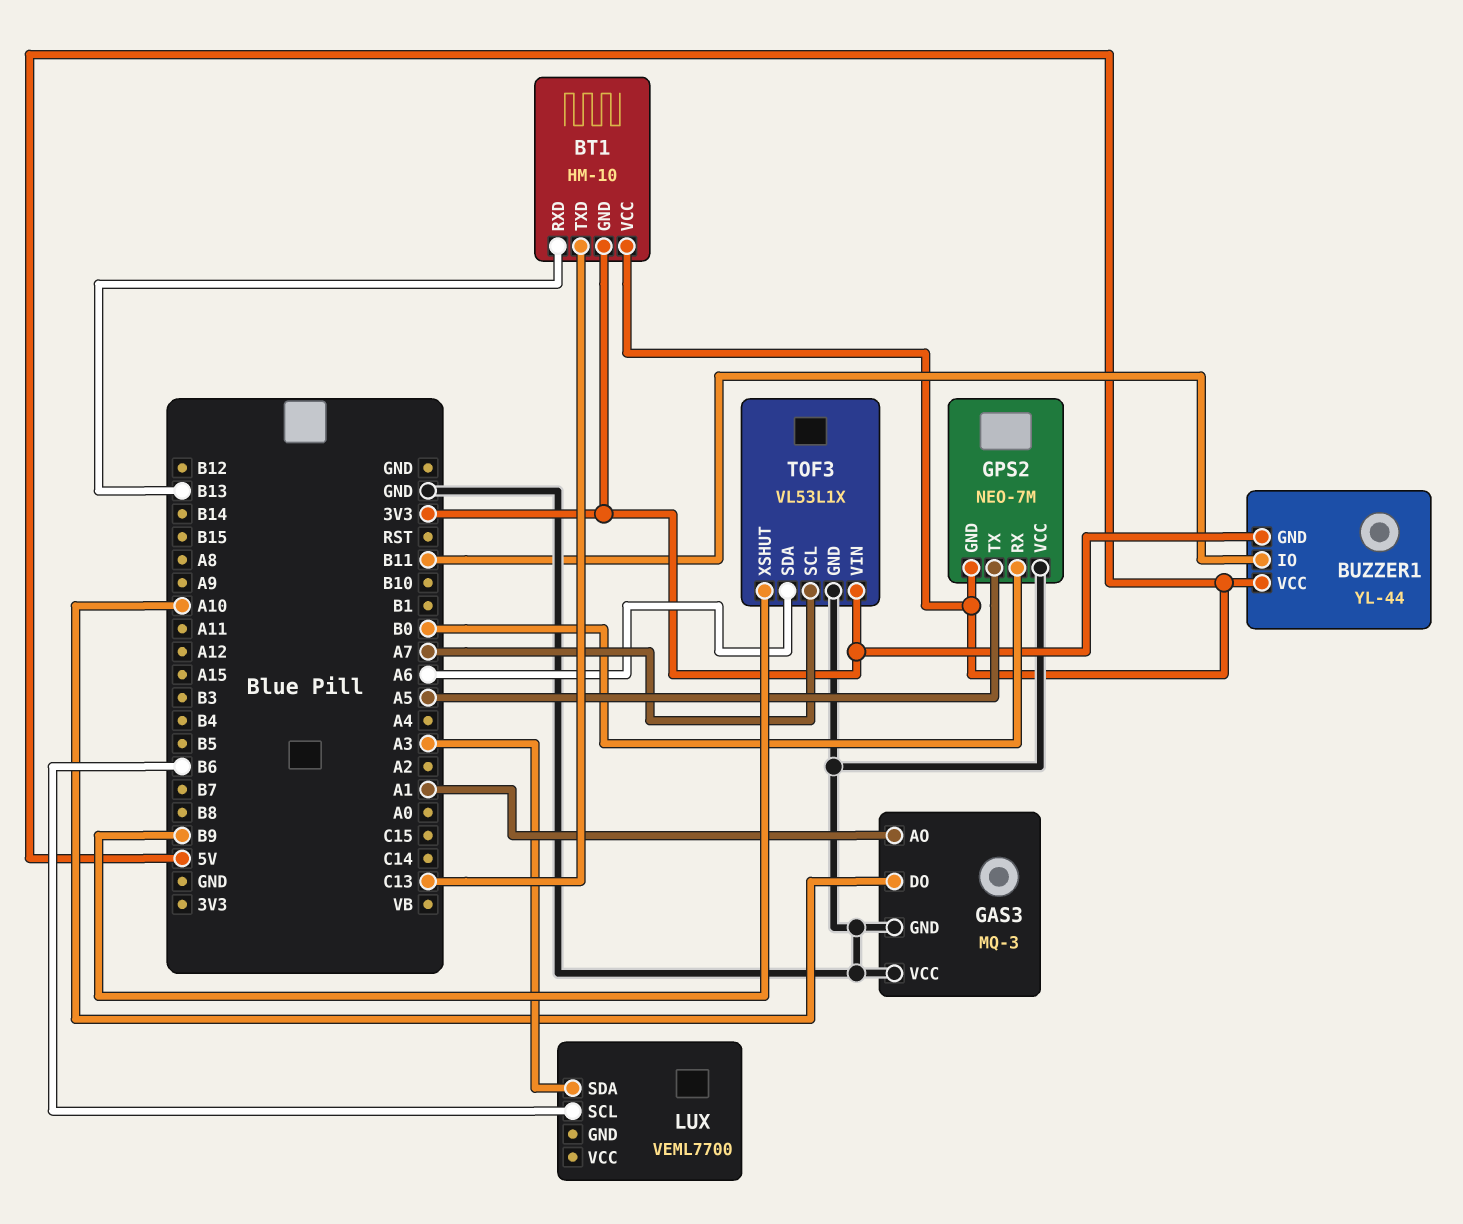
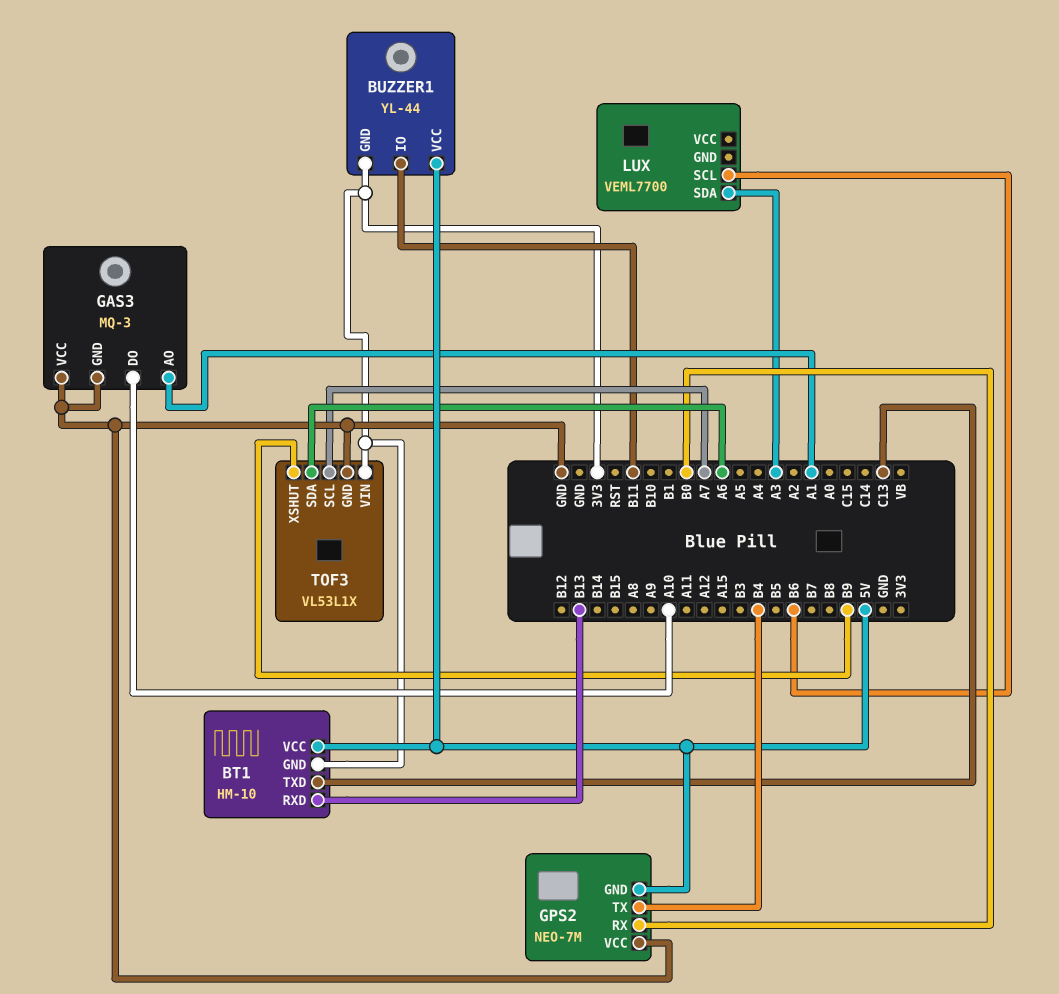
GPS2 pin TX: A5 -> B4

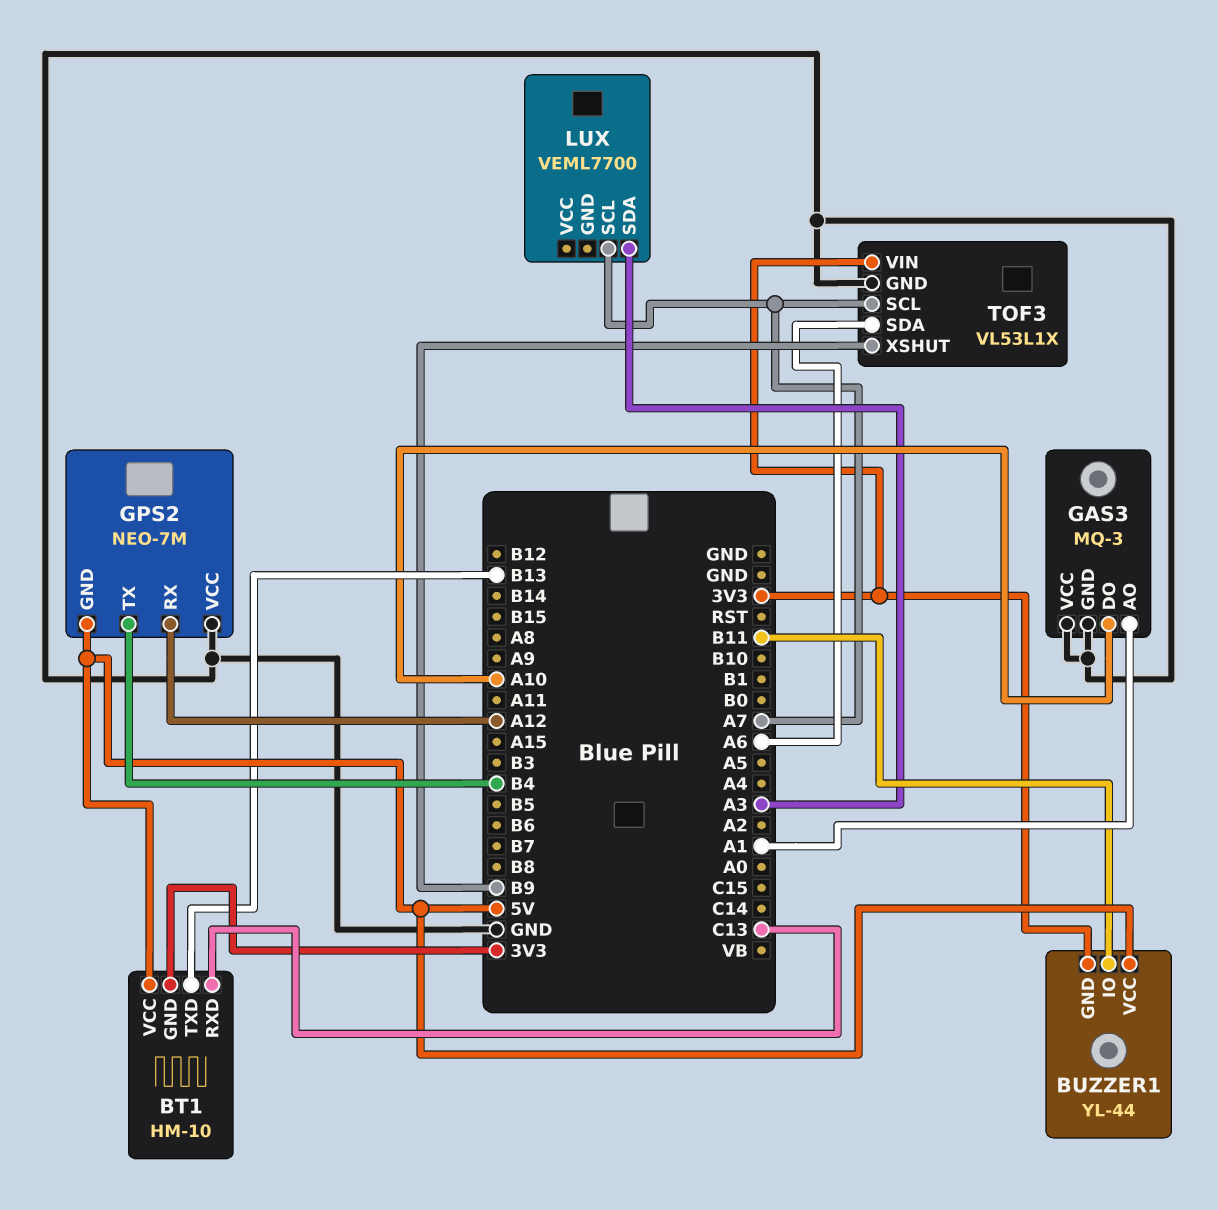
BT1 pin RXD: B13 -> C13
BT1 pin TXD: C13 -> B13
GPS2 pin RX: B0 -> A12
LUX pin SCL: B6 -> A7

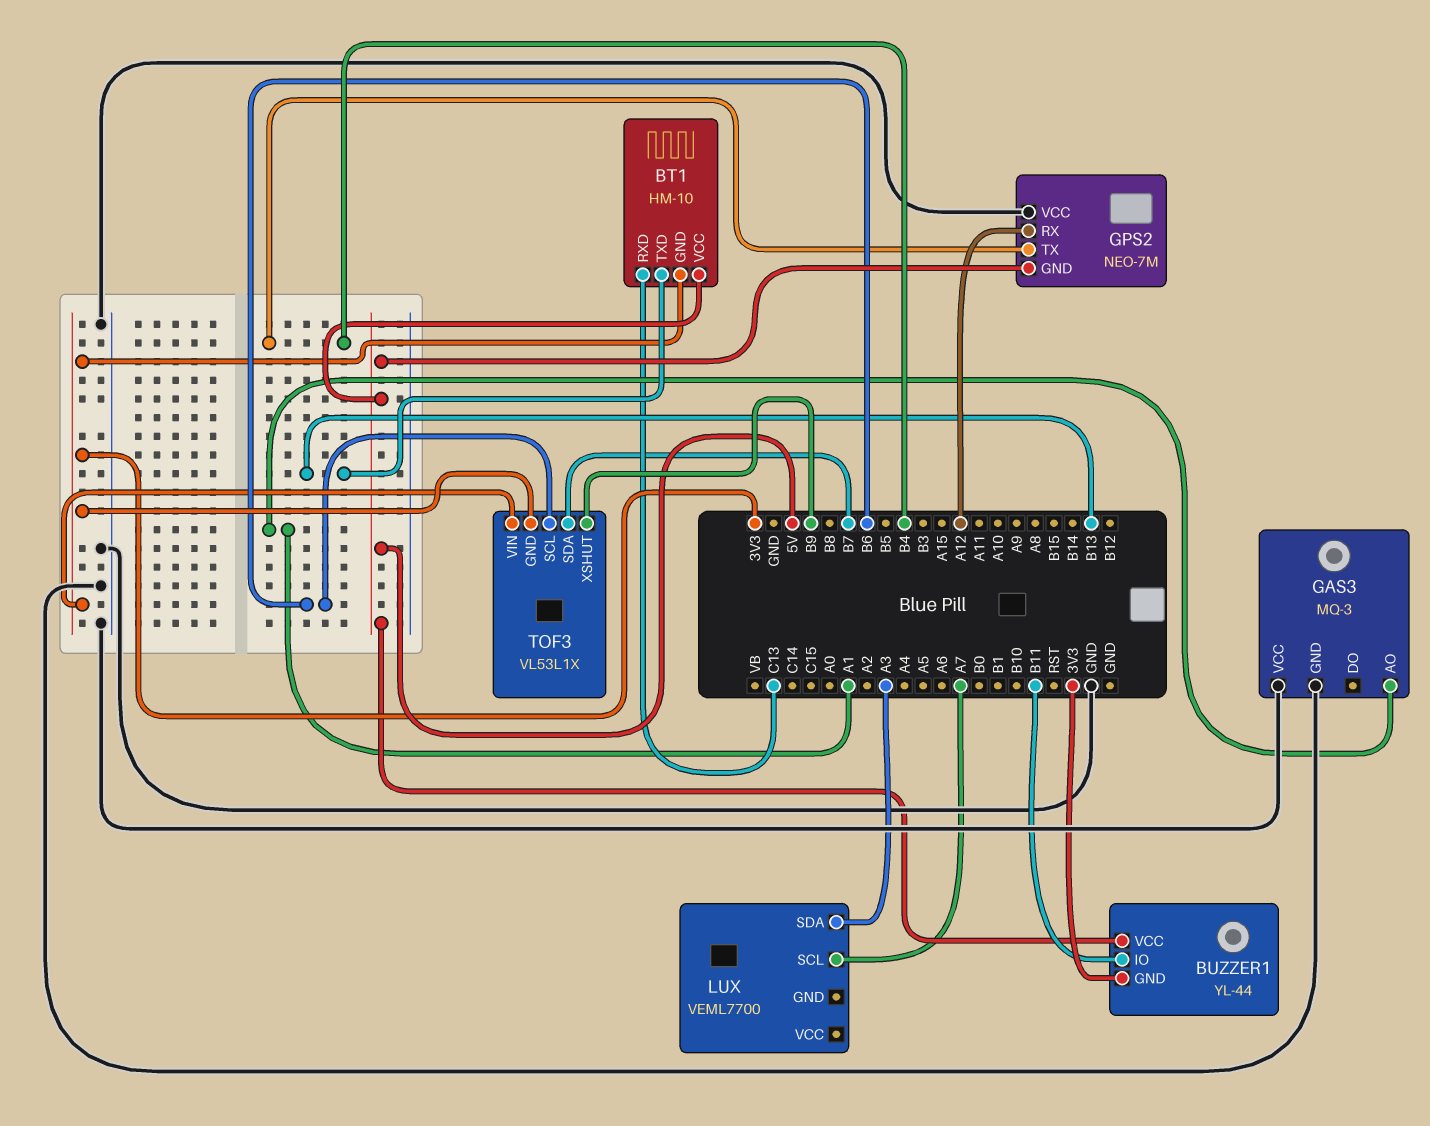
GAS3 pin DO: A10 -> none
TOF3 pin GND: GND -> 3V3
TOF3 pin SCL: A7 -> B6
TOF3 pin SDA: A6 -> B7

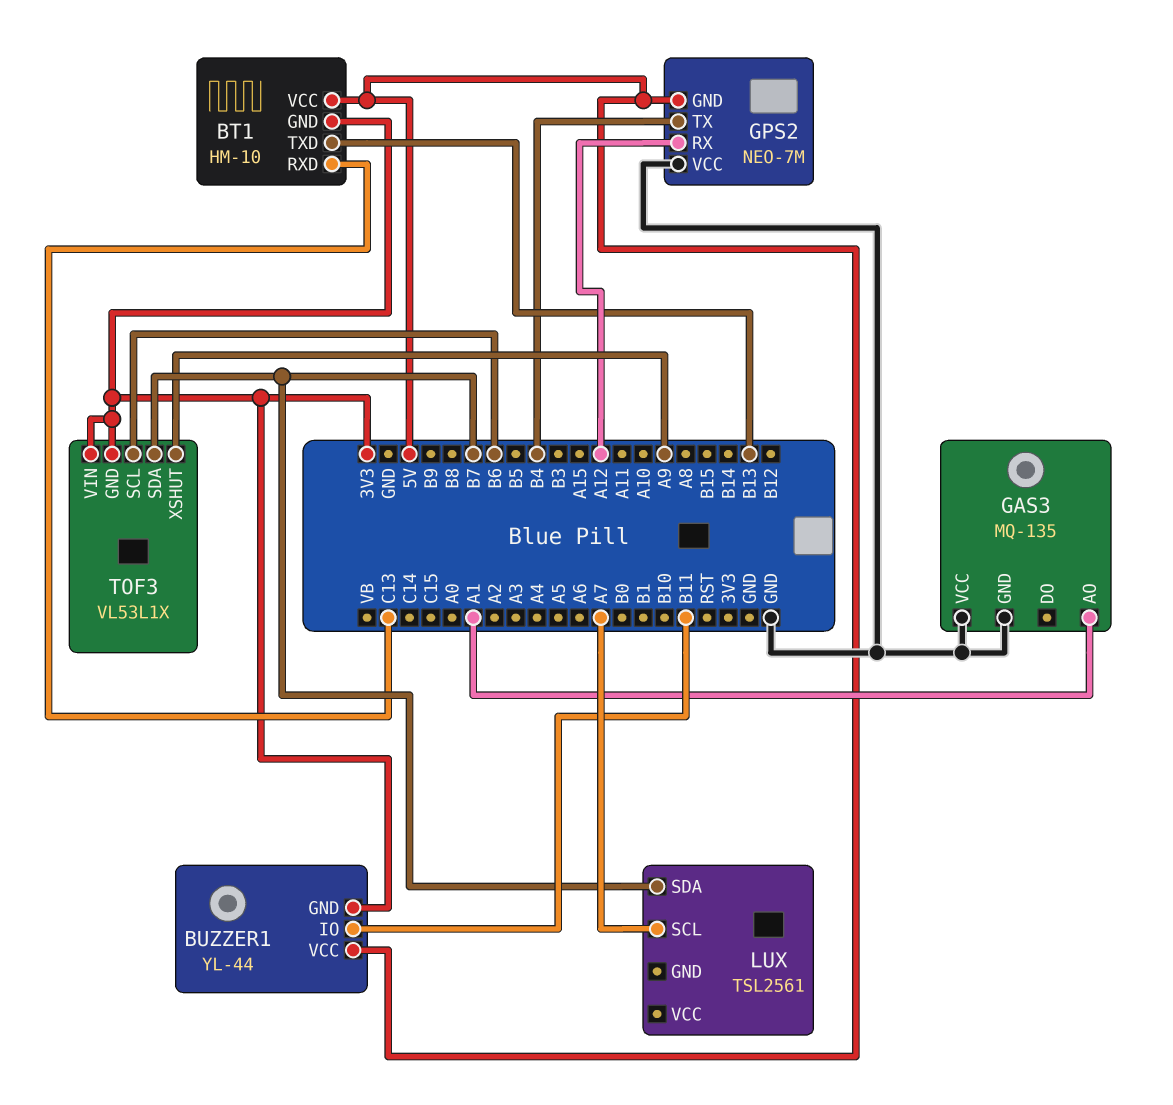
GAS3: MQ-3 -> MQ-135
LUX: VEML7700 -> TSL2561
LUX pin SDA: A3 -> B7
TOF3 pin XSHUT: B9 -> A9

